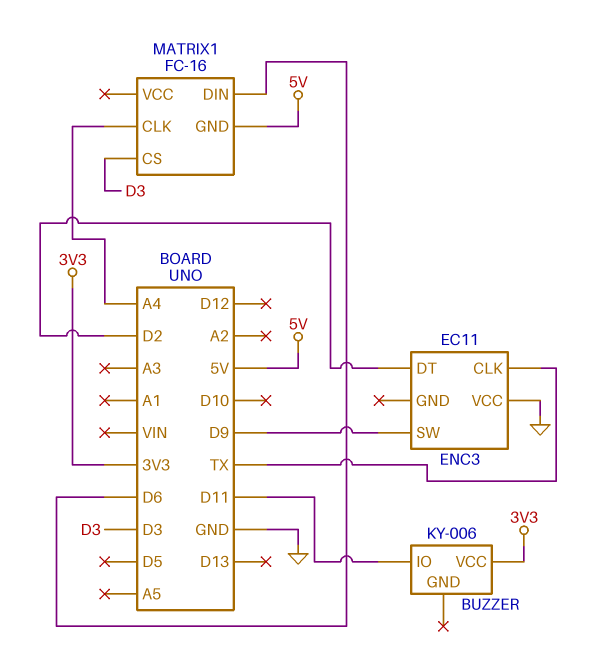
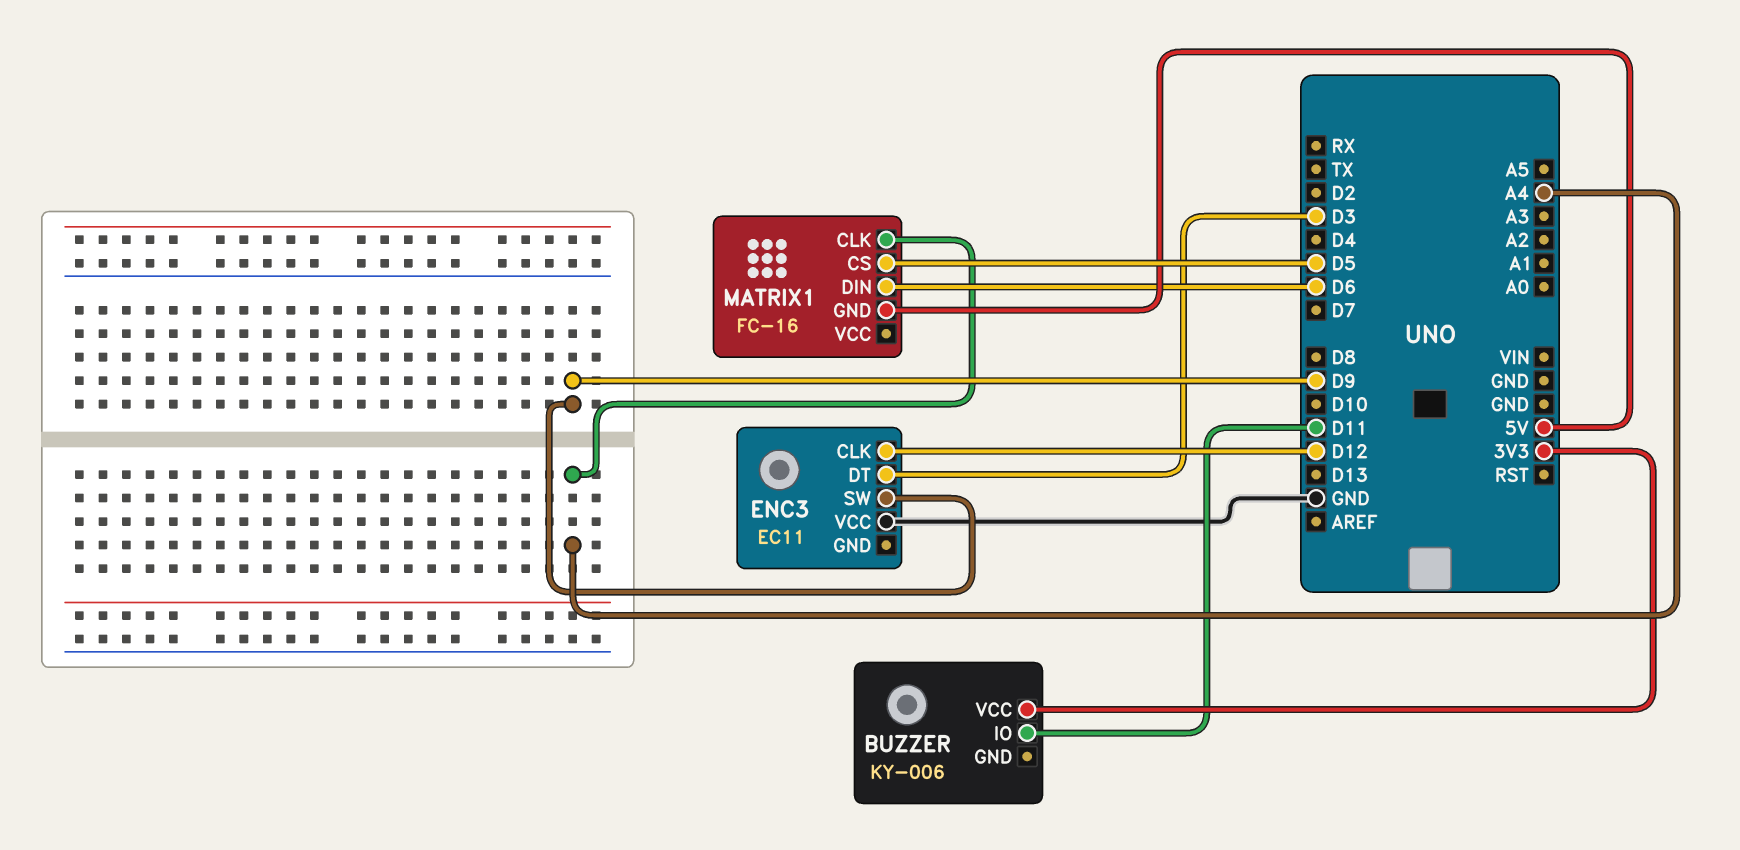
ENC3 pin CLK: TX -> D12
ENC3 pin DT: D2 -> D3
MATRIX1 pin CS: D3 -> D5

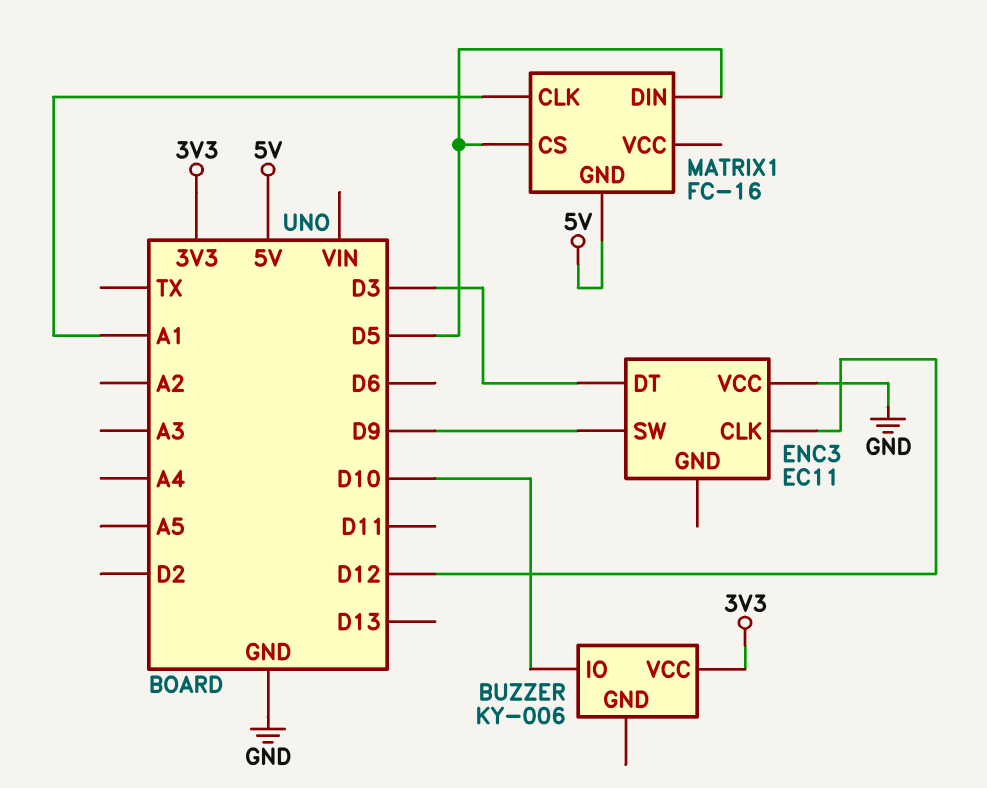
BUZZER pin IO: D11 -> D10
MATRIX1 pin CLK: A4 -> A1
MATRIX1 pin DIN: D6 -> D5

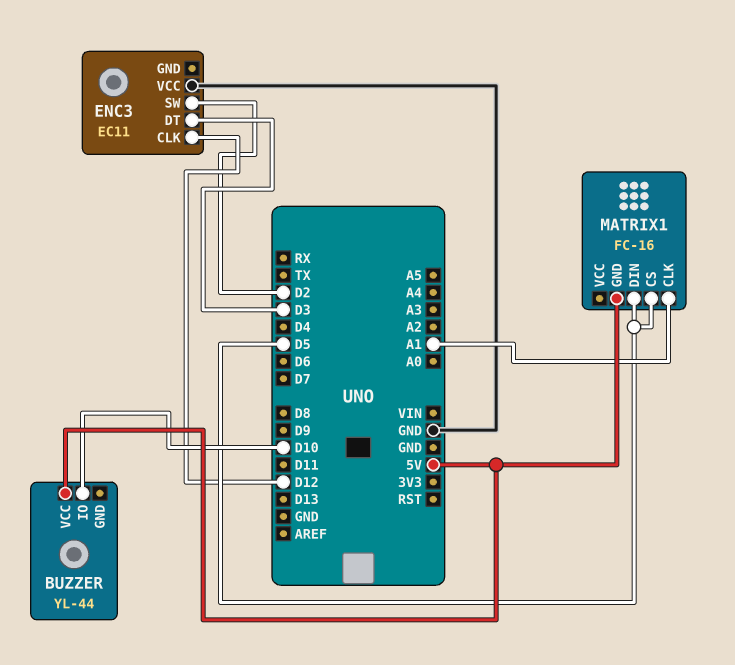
BUZZER: KY-006 -> YL-44
BUZZER pin VCC: 3V3 -> 5V
ENC3 pin SW: D9 -> D2

